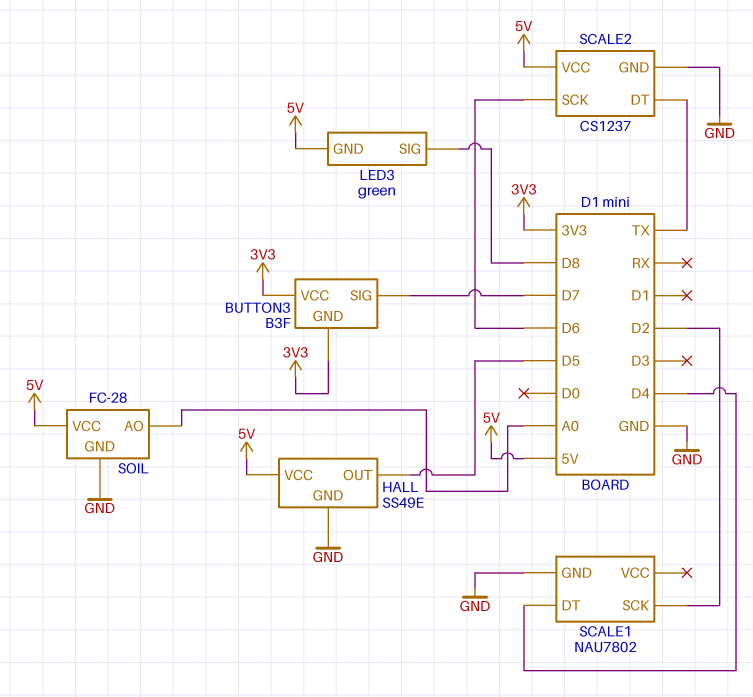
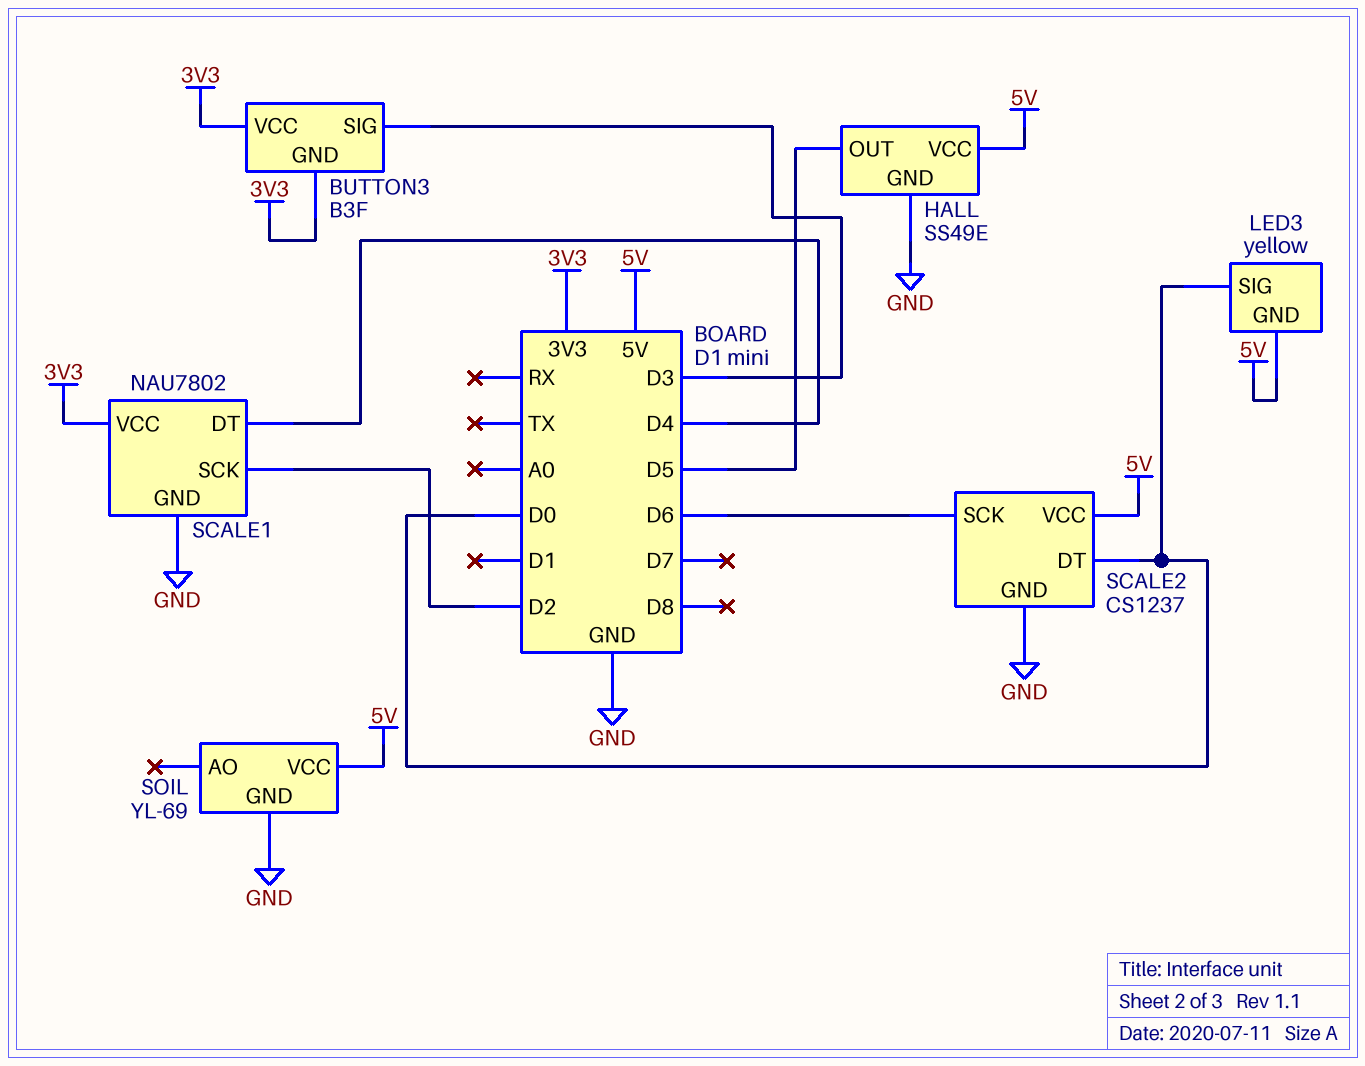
BUTTON3 pin SIG: D7 -> D3
LED3: green -> yellow
LED3 pin SIG: D8 -> D0
SCALE1 pin VCC: none -> 3V3
SCALE2 pin DT: TX -> D0
SOIL: FC-28 -> YL-69
SOIL pin AO: A0 -> none

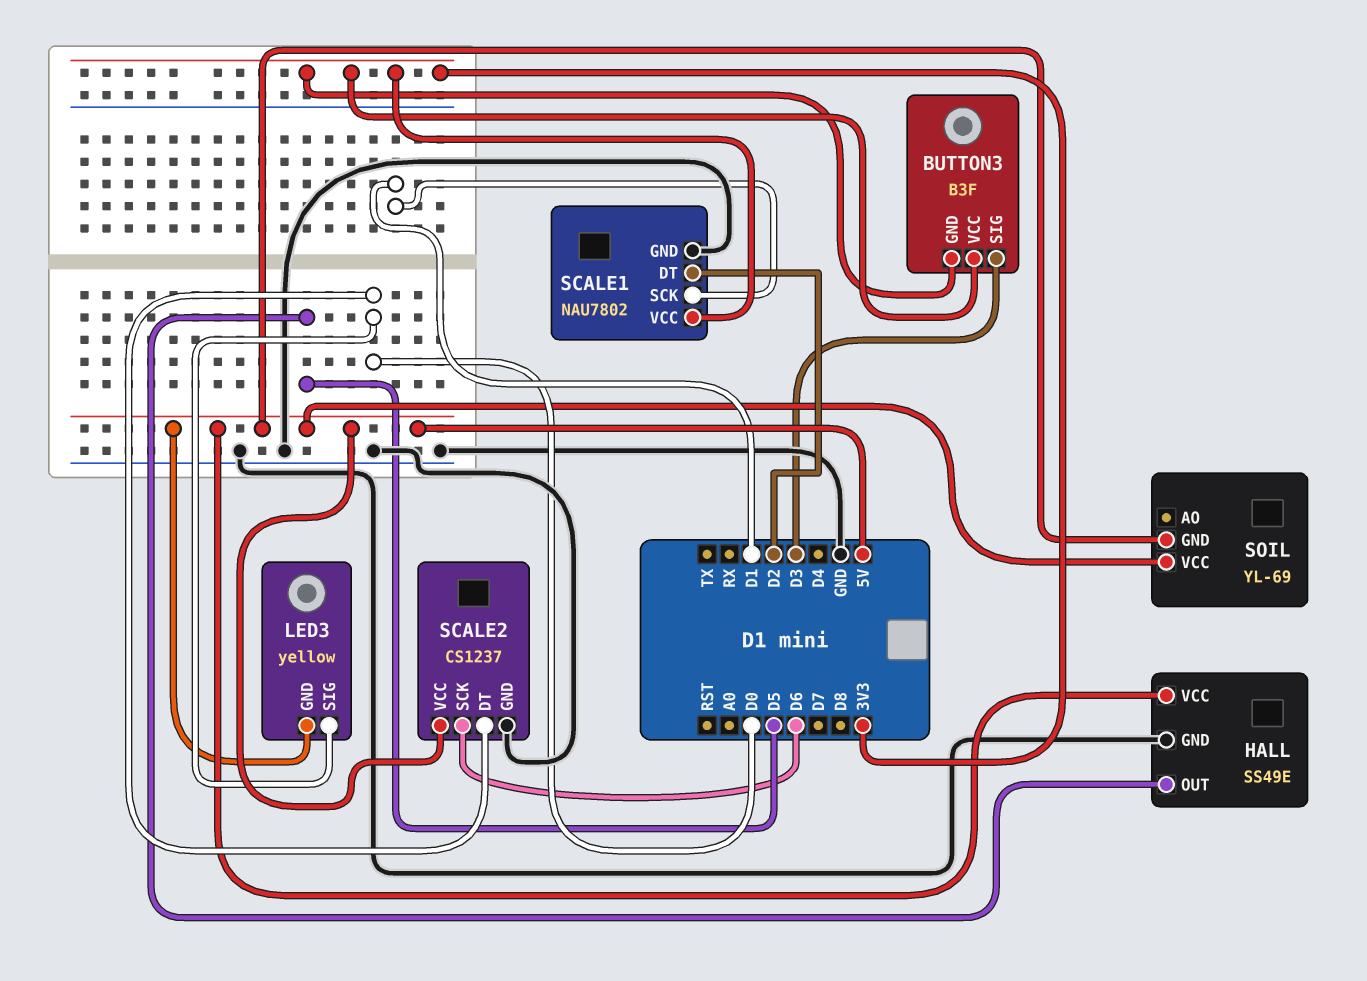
SCALE1 pin DT: D4 -> D2
SCALE1 pin SCK: D2 -> D1
SOIL pin GND: GND -> 5V

